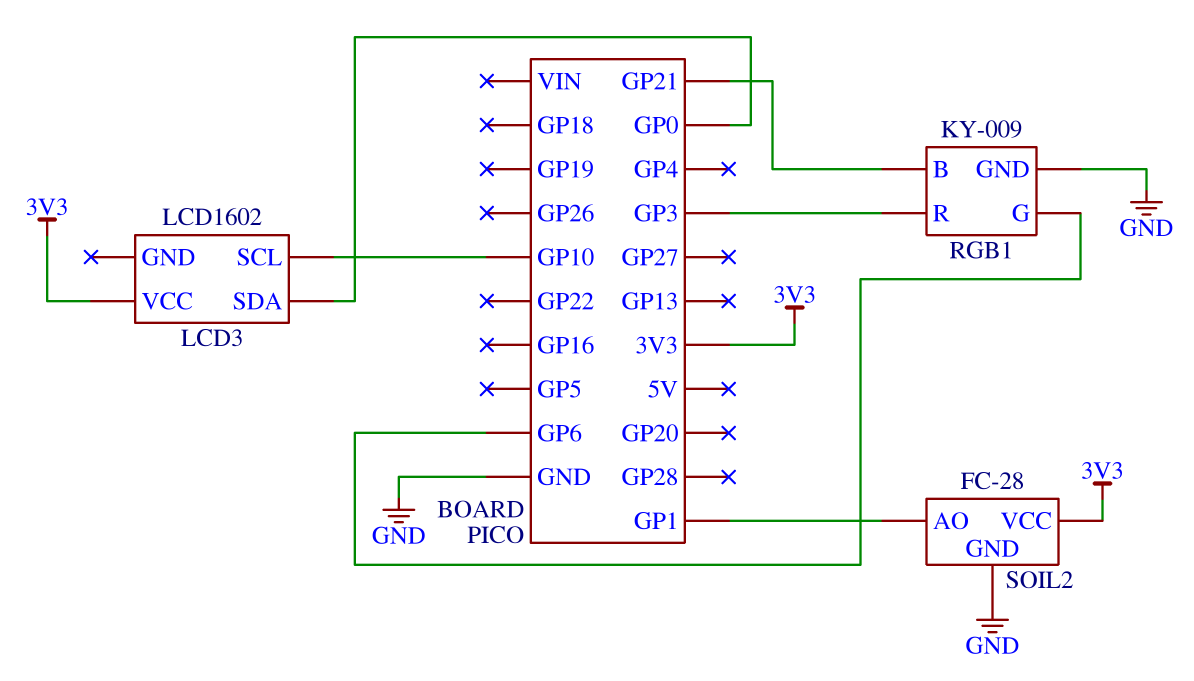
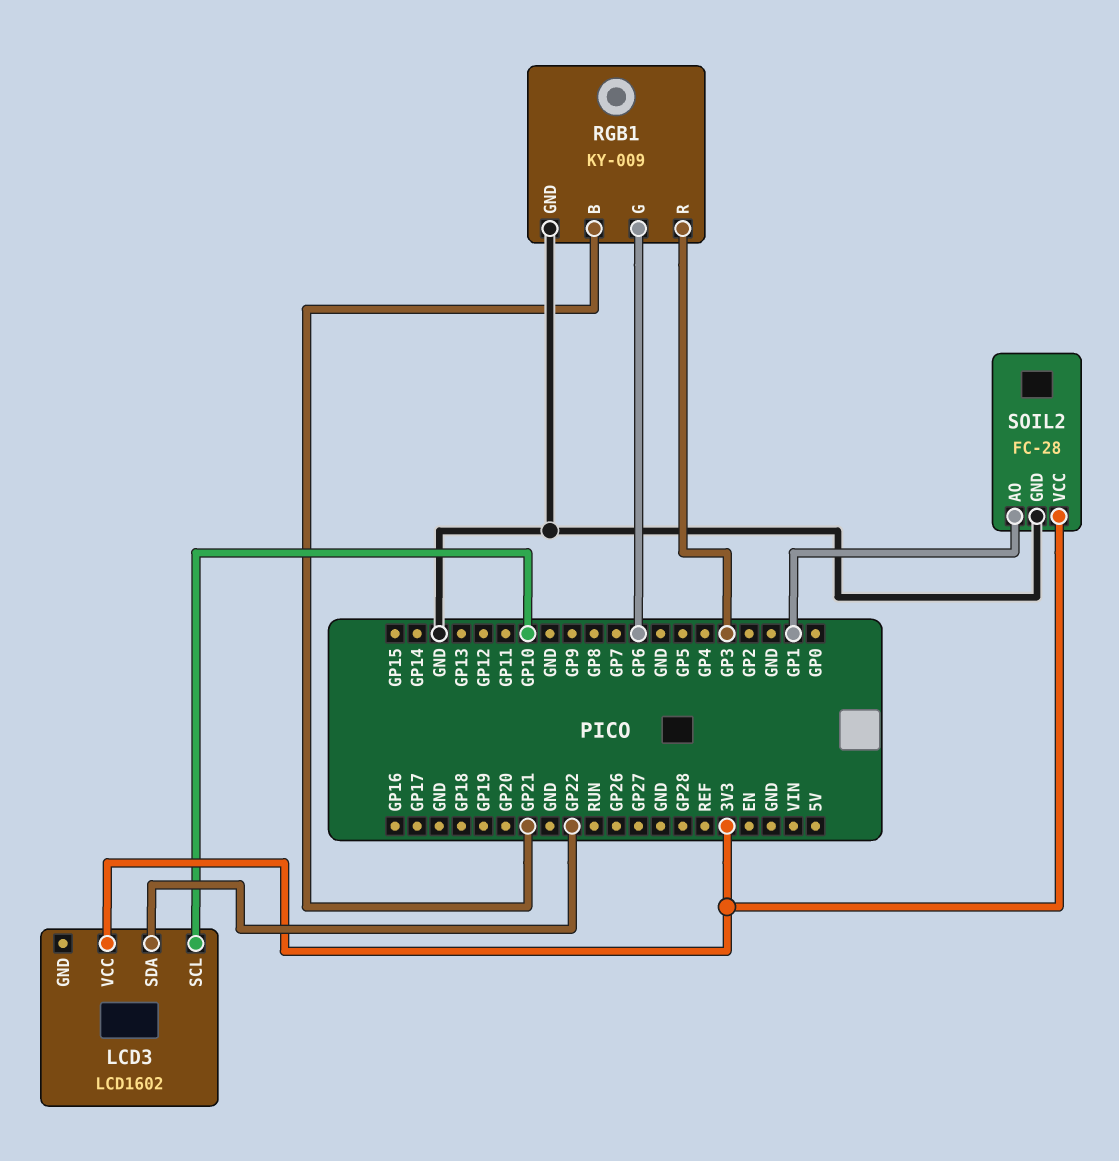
LCD3 pin SDA: GP0 -> GP22

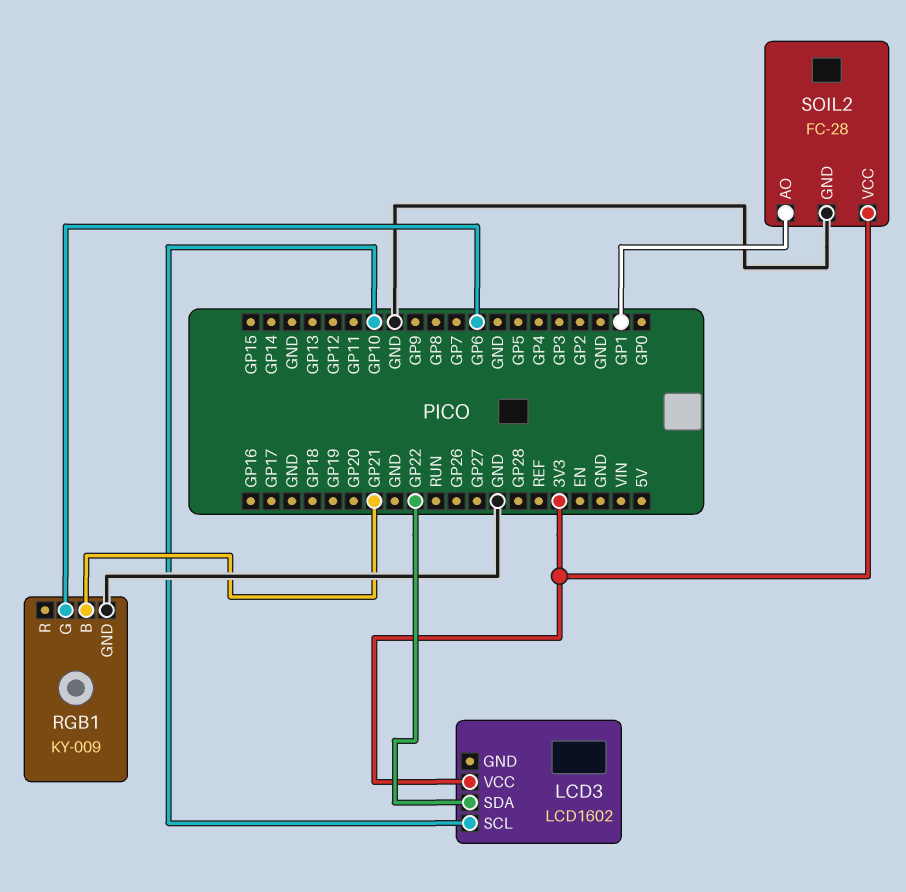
RGB1 pin R: GP3 -> none

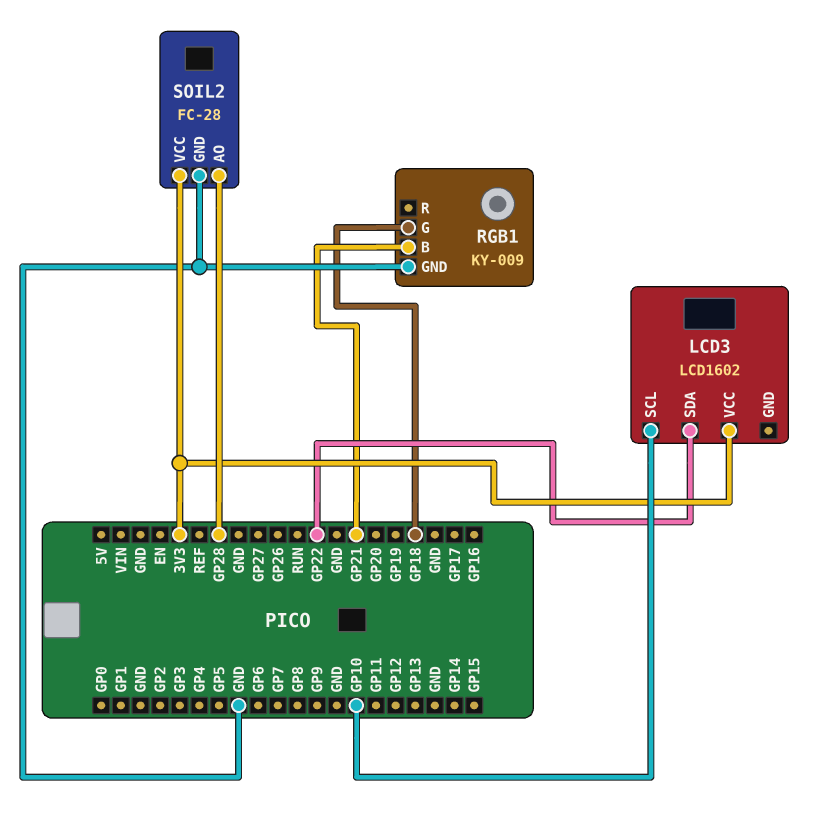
RGB1 pin G: GP6 -> GP18
SOIL2 pin AO: GP1 -> GP28

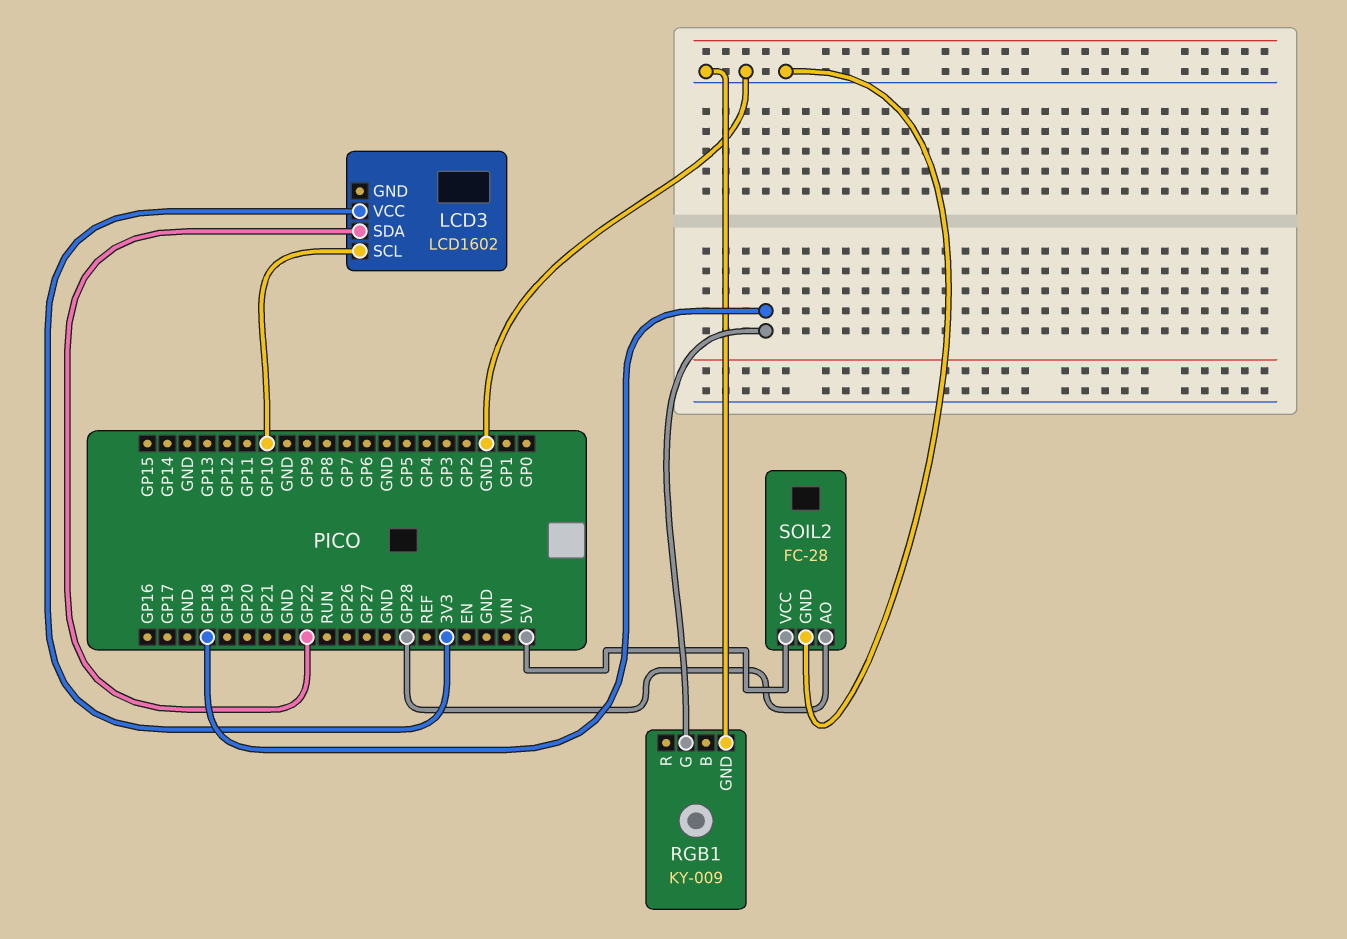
RGB1 pin B: GP21 -> none
SOIL2 pin VCC: 3V3 -> 5V

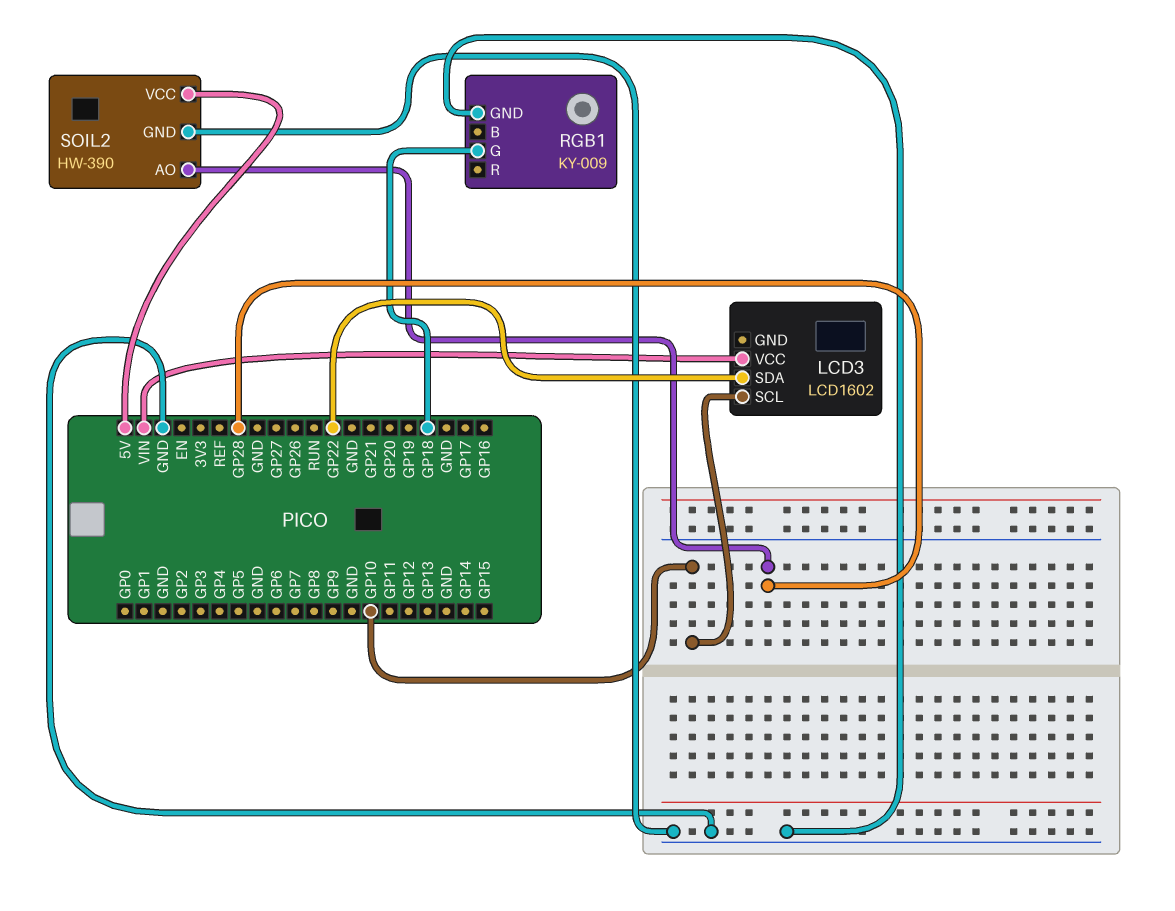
LCD3 pin VCC: 3V3 -> VIN
SOIL2: FC-28 -> HW-390

